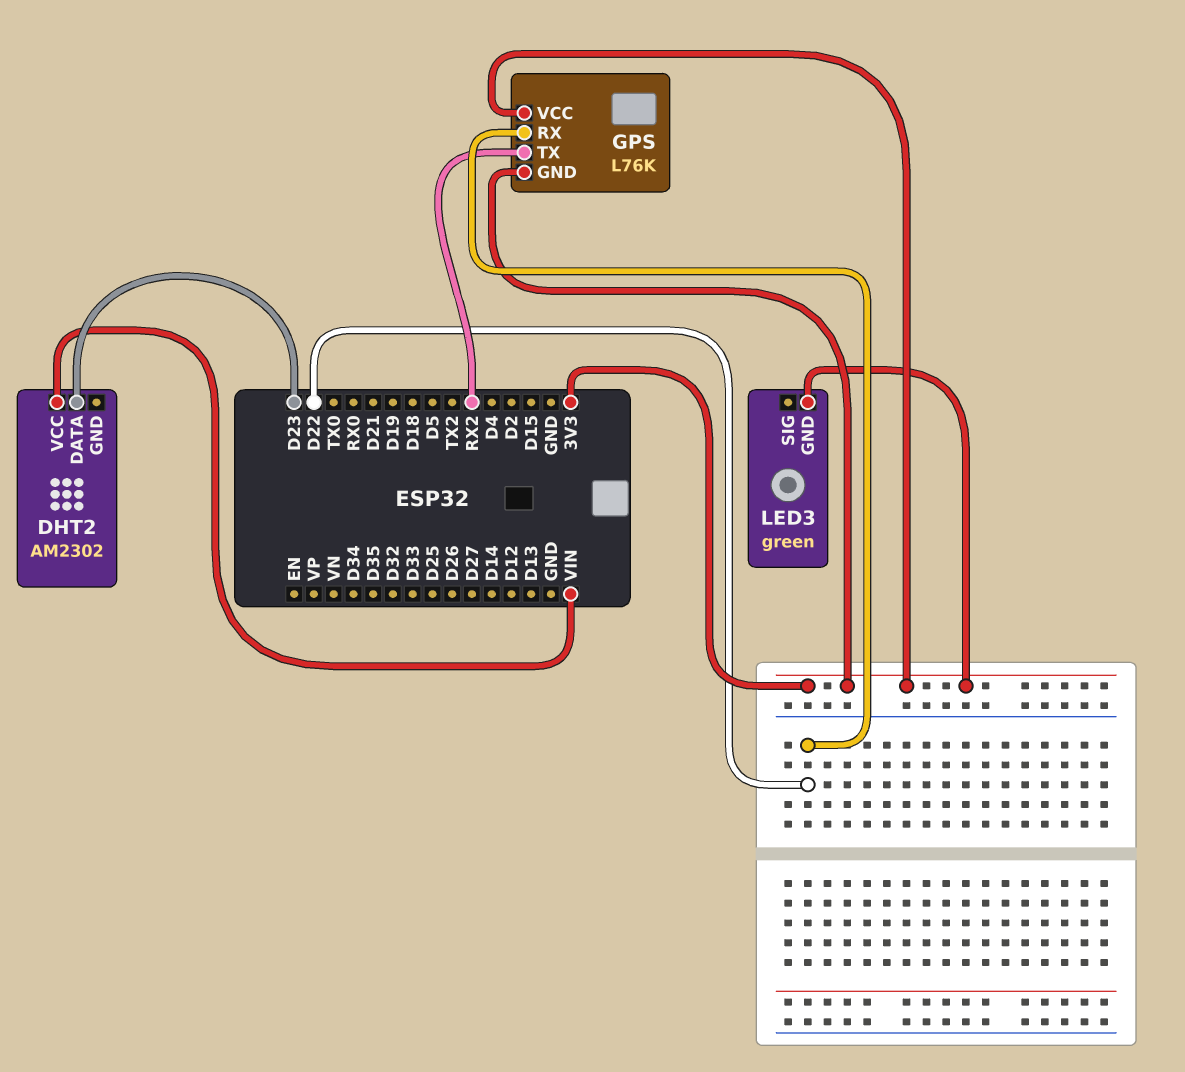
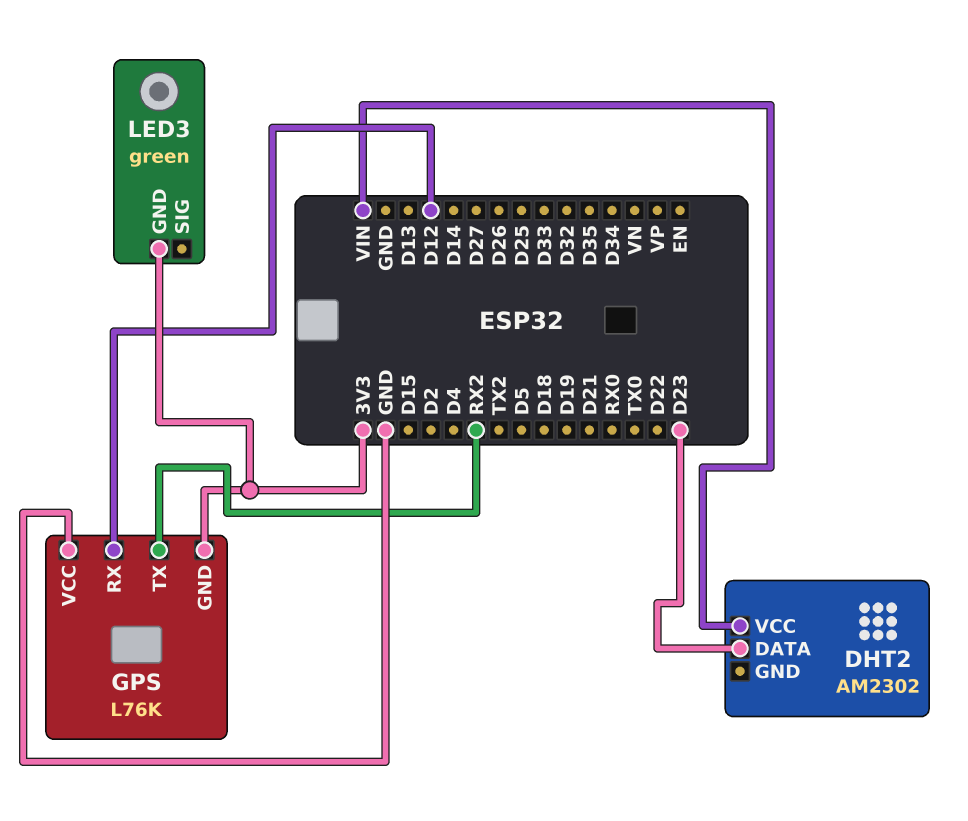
GPS pin RX: D22 -> D12
GPS pin VCC: 3V3 -> GND

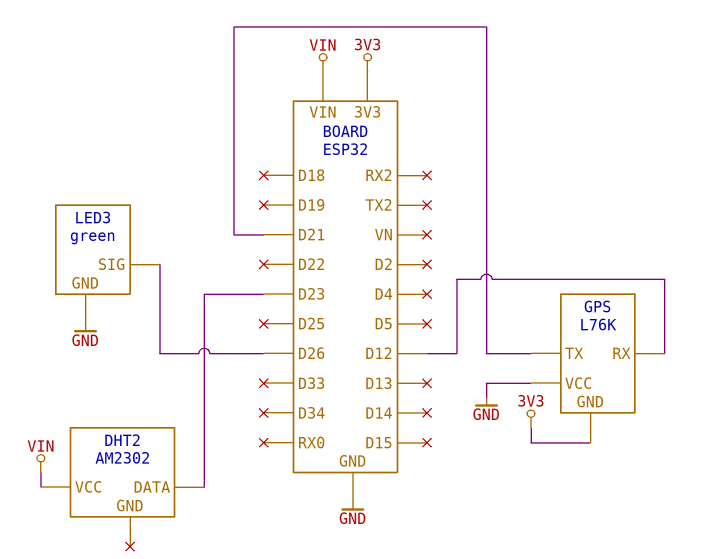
GPS pin TX: RX2 -> D21
LED3 pin GND: 3V3 -> GND
LED3 pin SIG: none -> D26

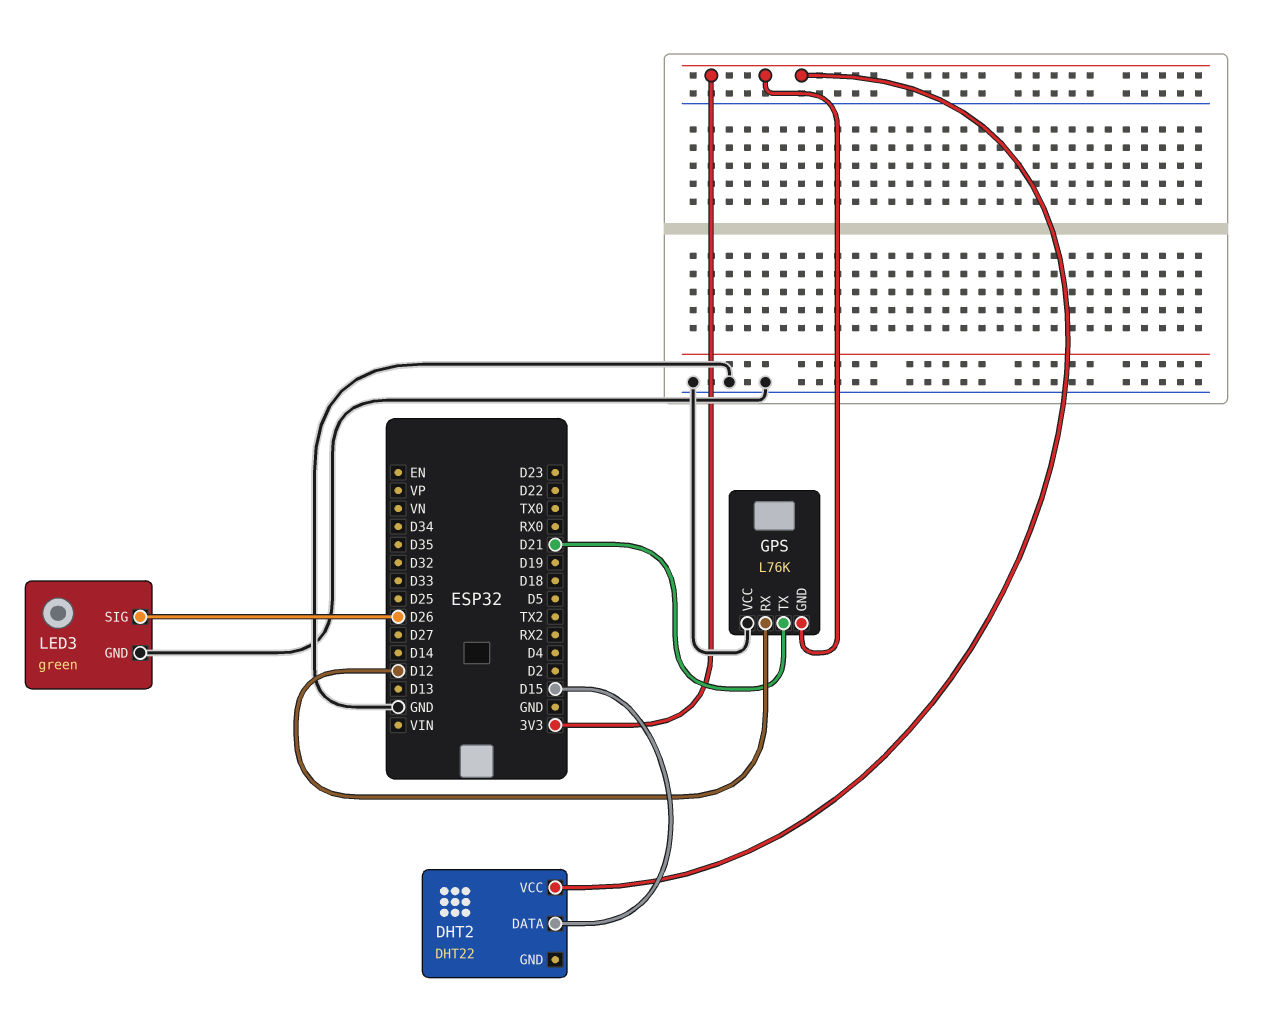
DHT2: AM2302 -> DHT22
DHT2 pin DATA: D23 -> D15
DHT2 pin VCC: VIN -> 3V3

